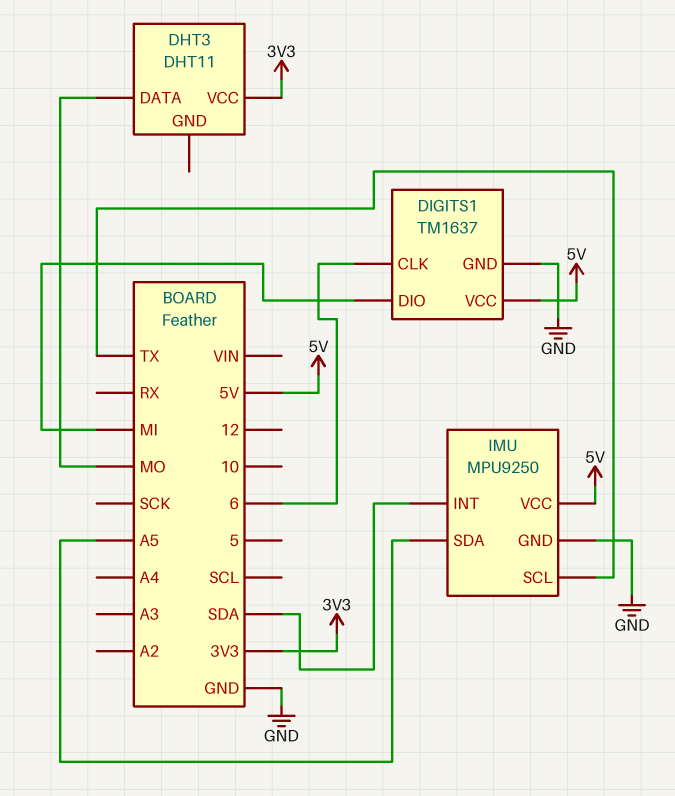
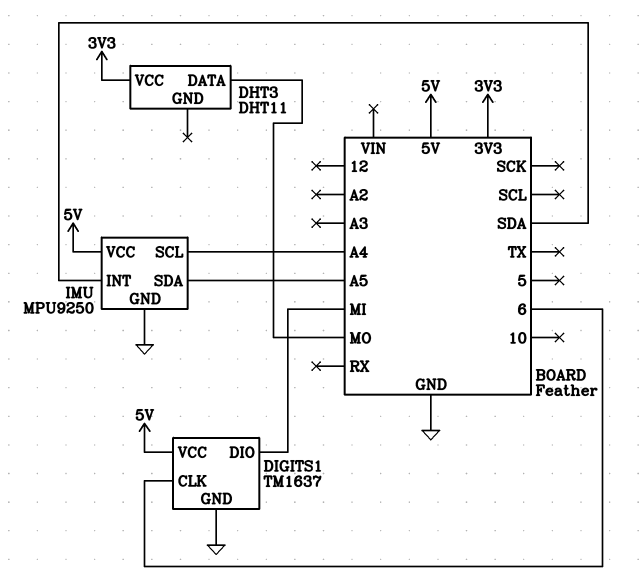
IMU pin SCL: TX -> A4

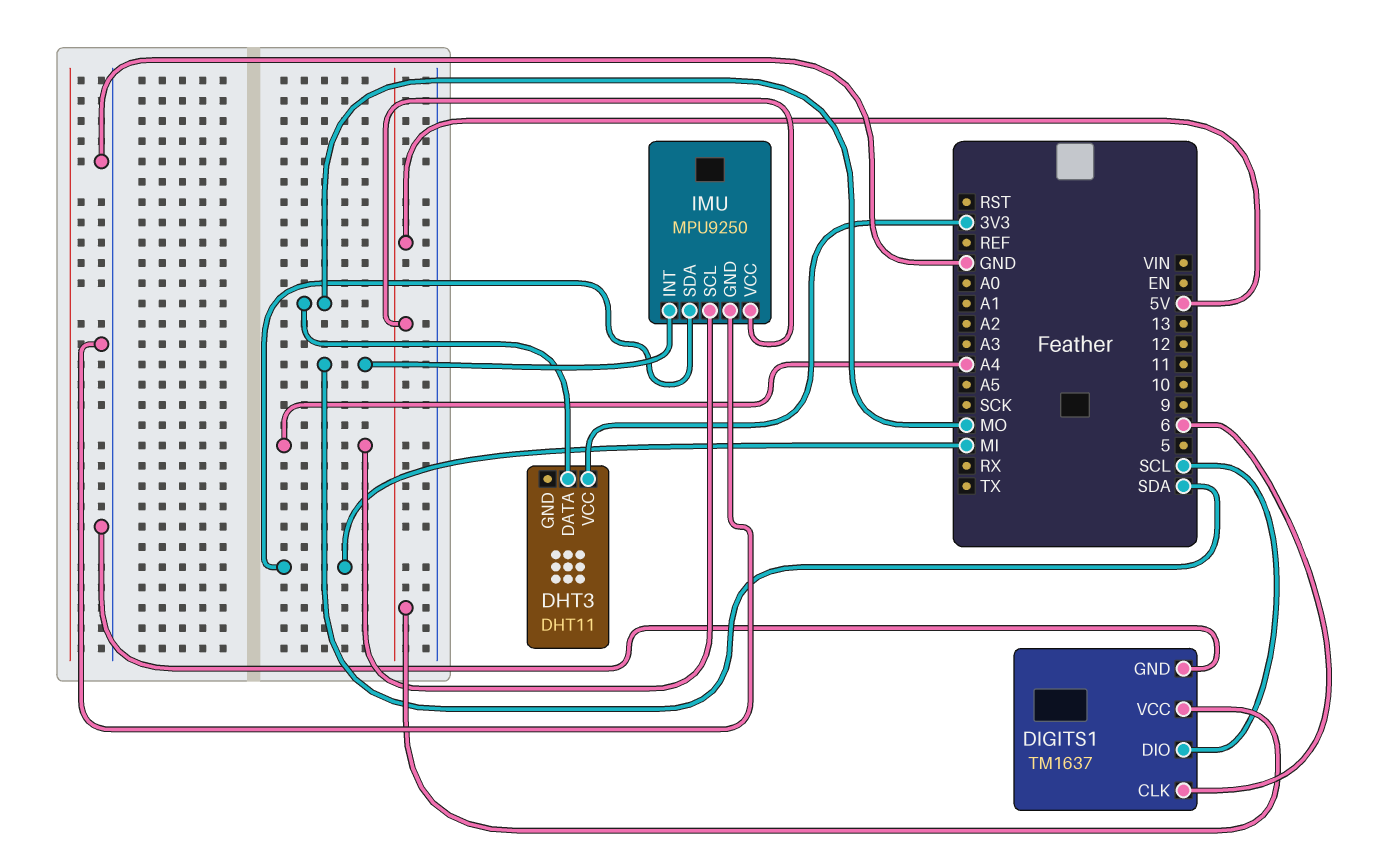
DIGITS1 pin DIO: MI -> SCL
IMU pin SDA: A5 -> MI

